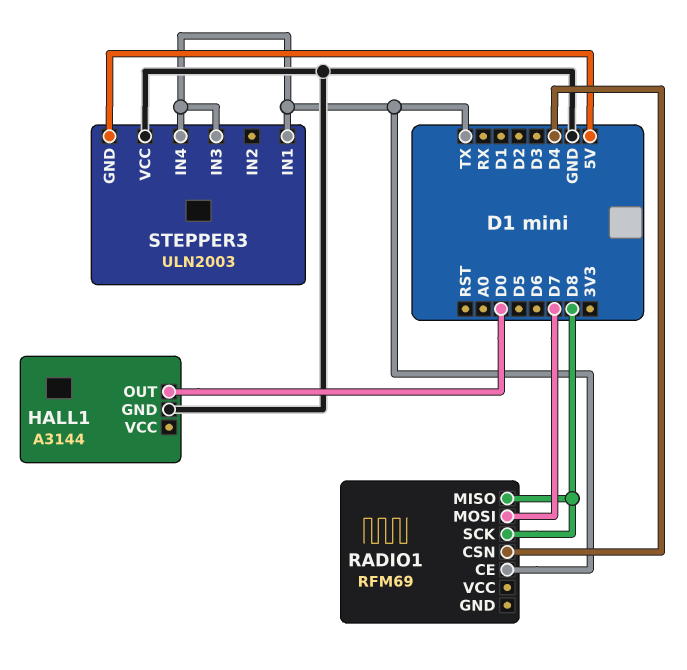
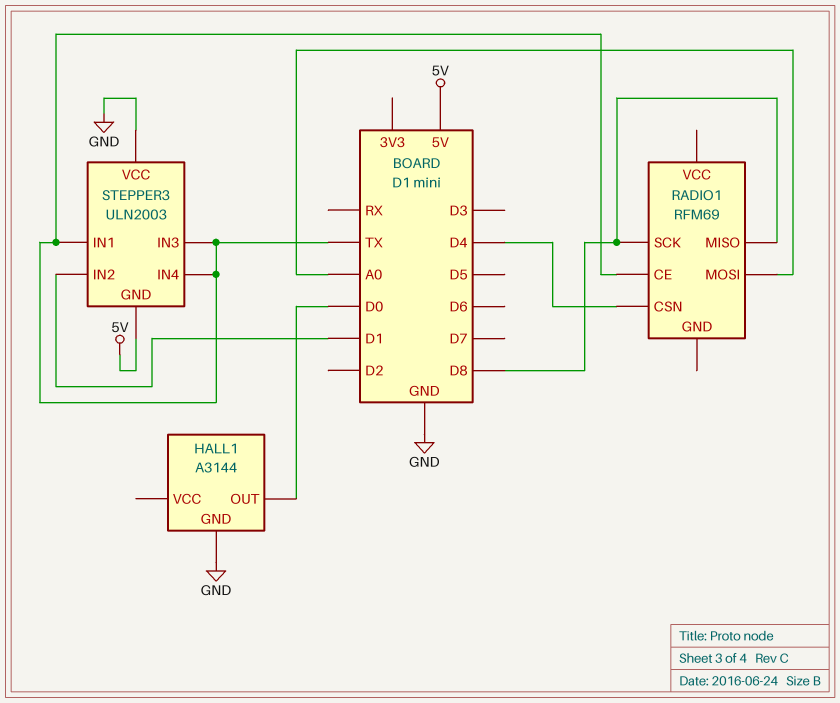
RADIO1 pin MOSI: D7 -> A0
STEPPER3 pin IN2: none -> D1

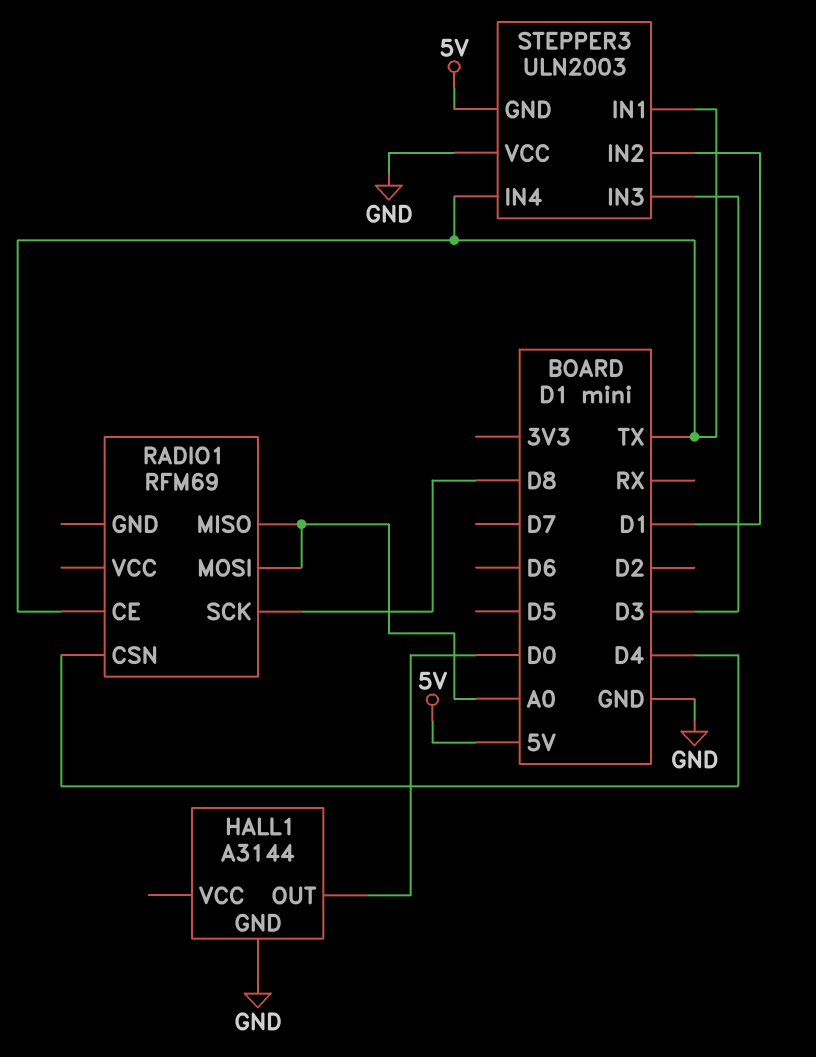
RADIO1 pin MISO: D8 -> A0
STEPPER3 pin IN3: TX -> D3

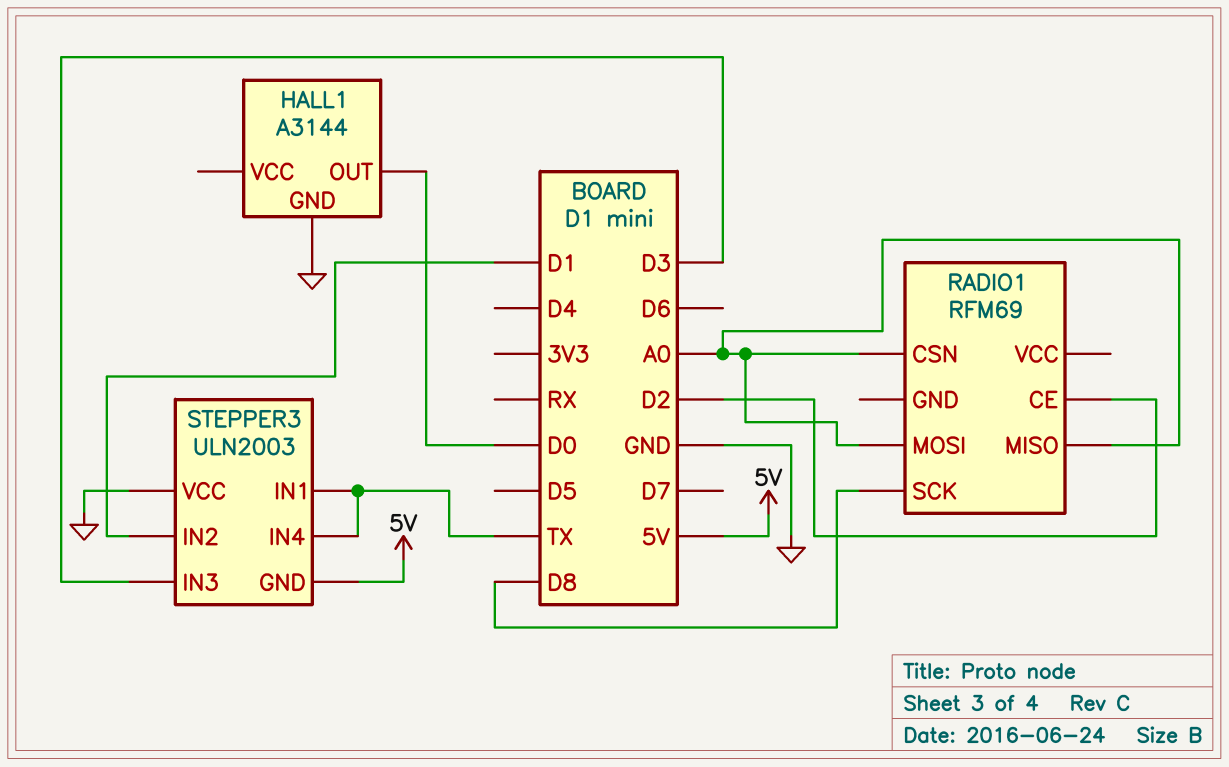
RADIO1 pin CE: TX -> D2
RADIO1 pin CSN: D4 -> A0

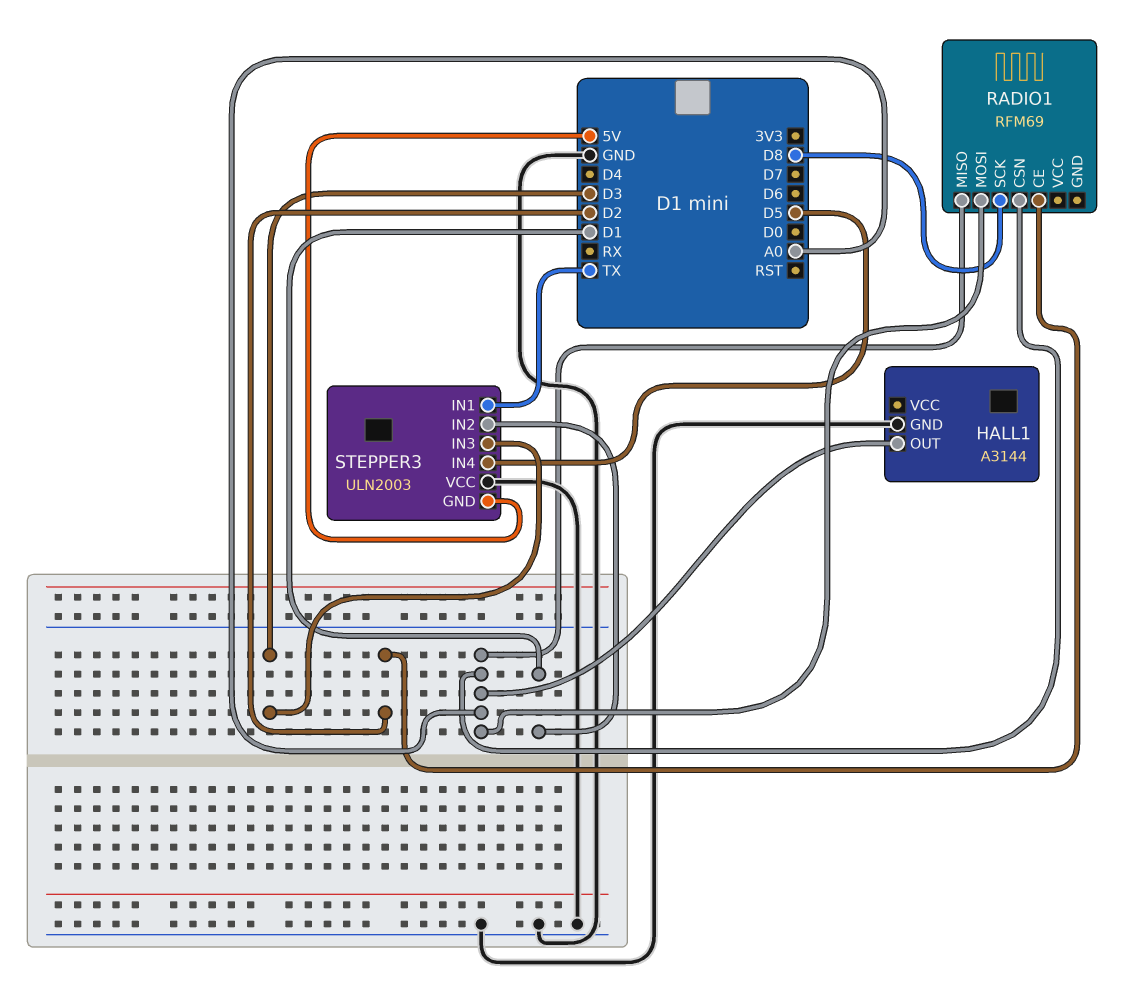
HALL1 pin OUT: D0 -> A0
STEPPER3 pin IN4: TX -> D5

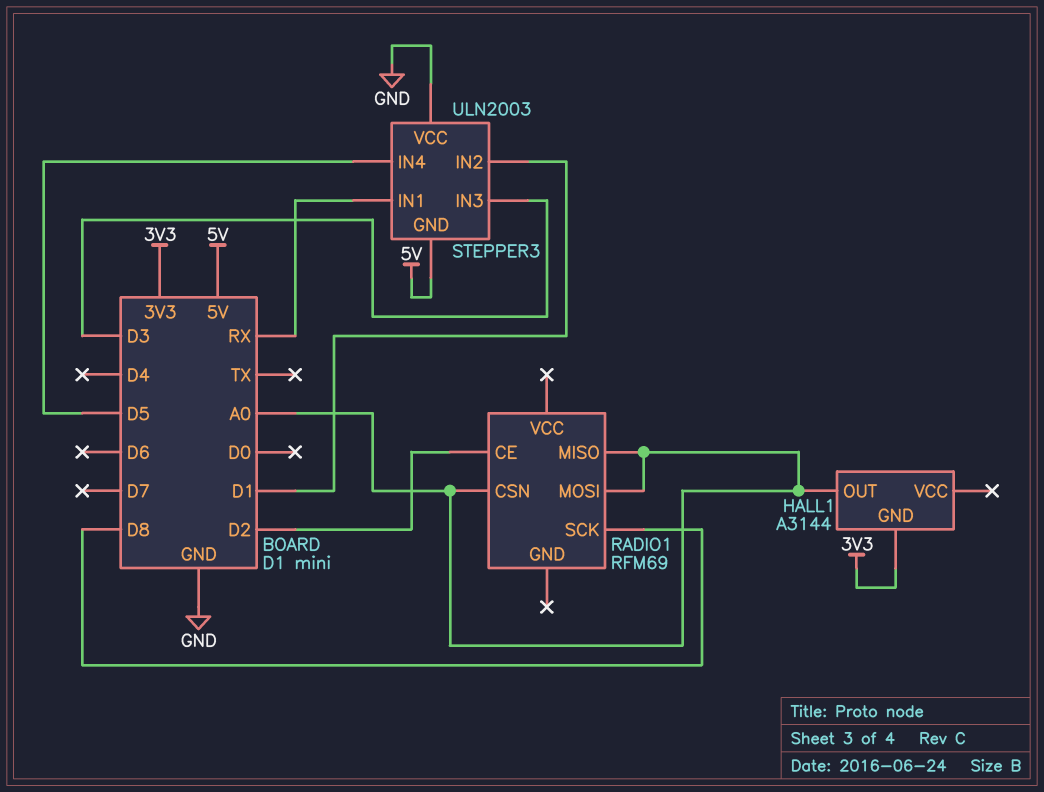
HALL1 pin GND: GND -> 3V3
STEPPER3 pin IN1: TX -> RX

